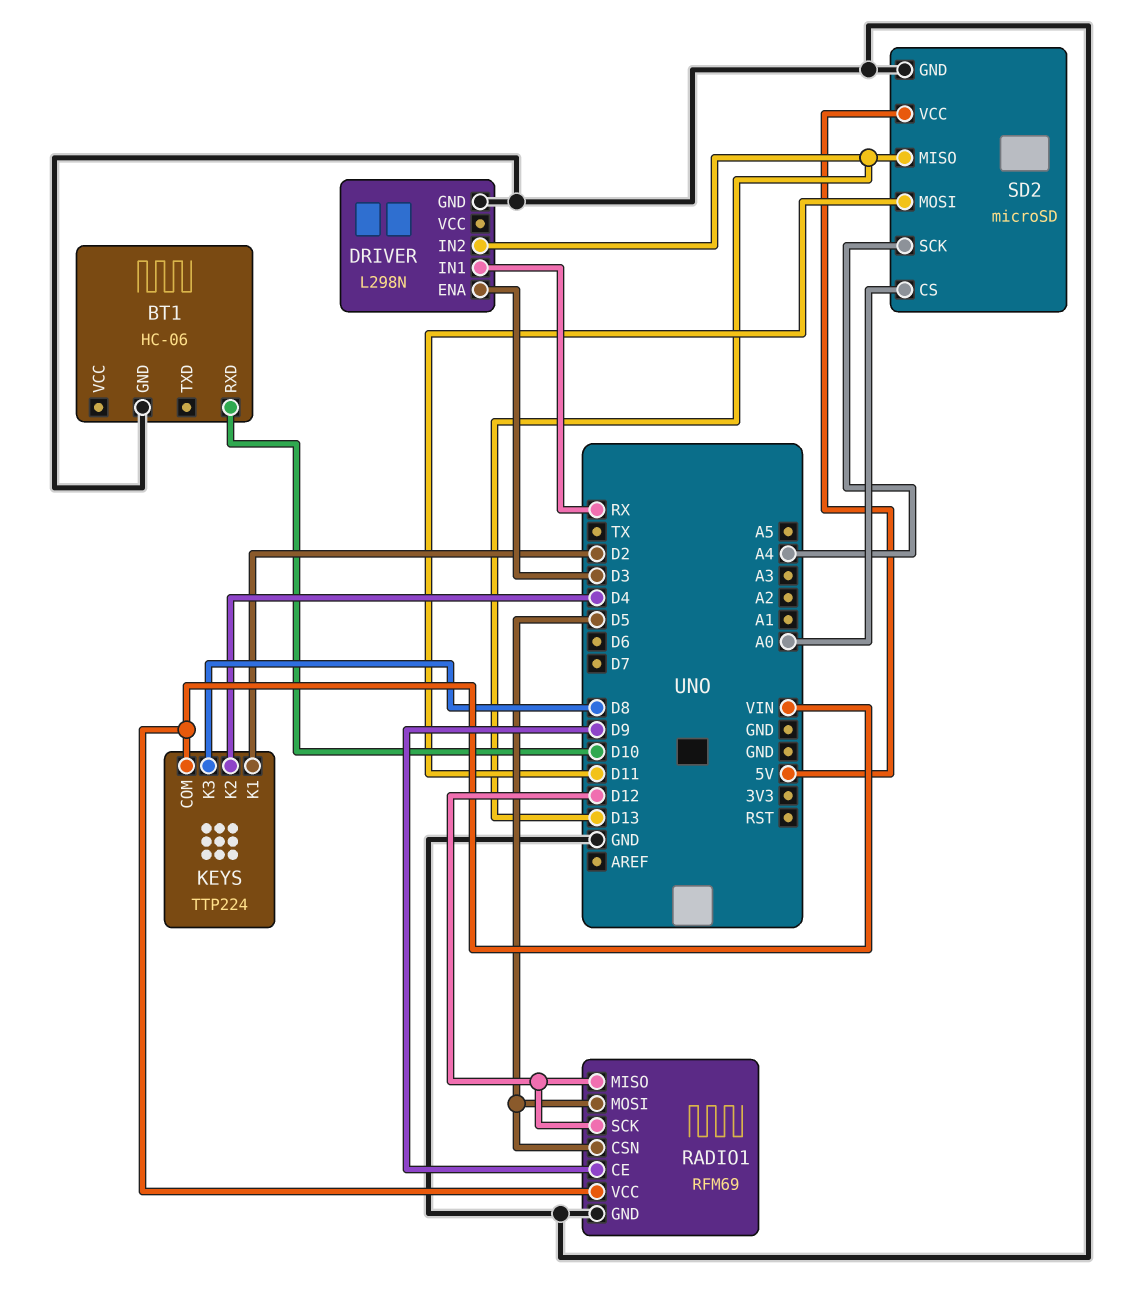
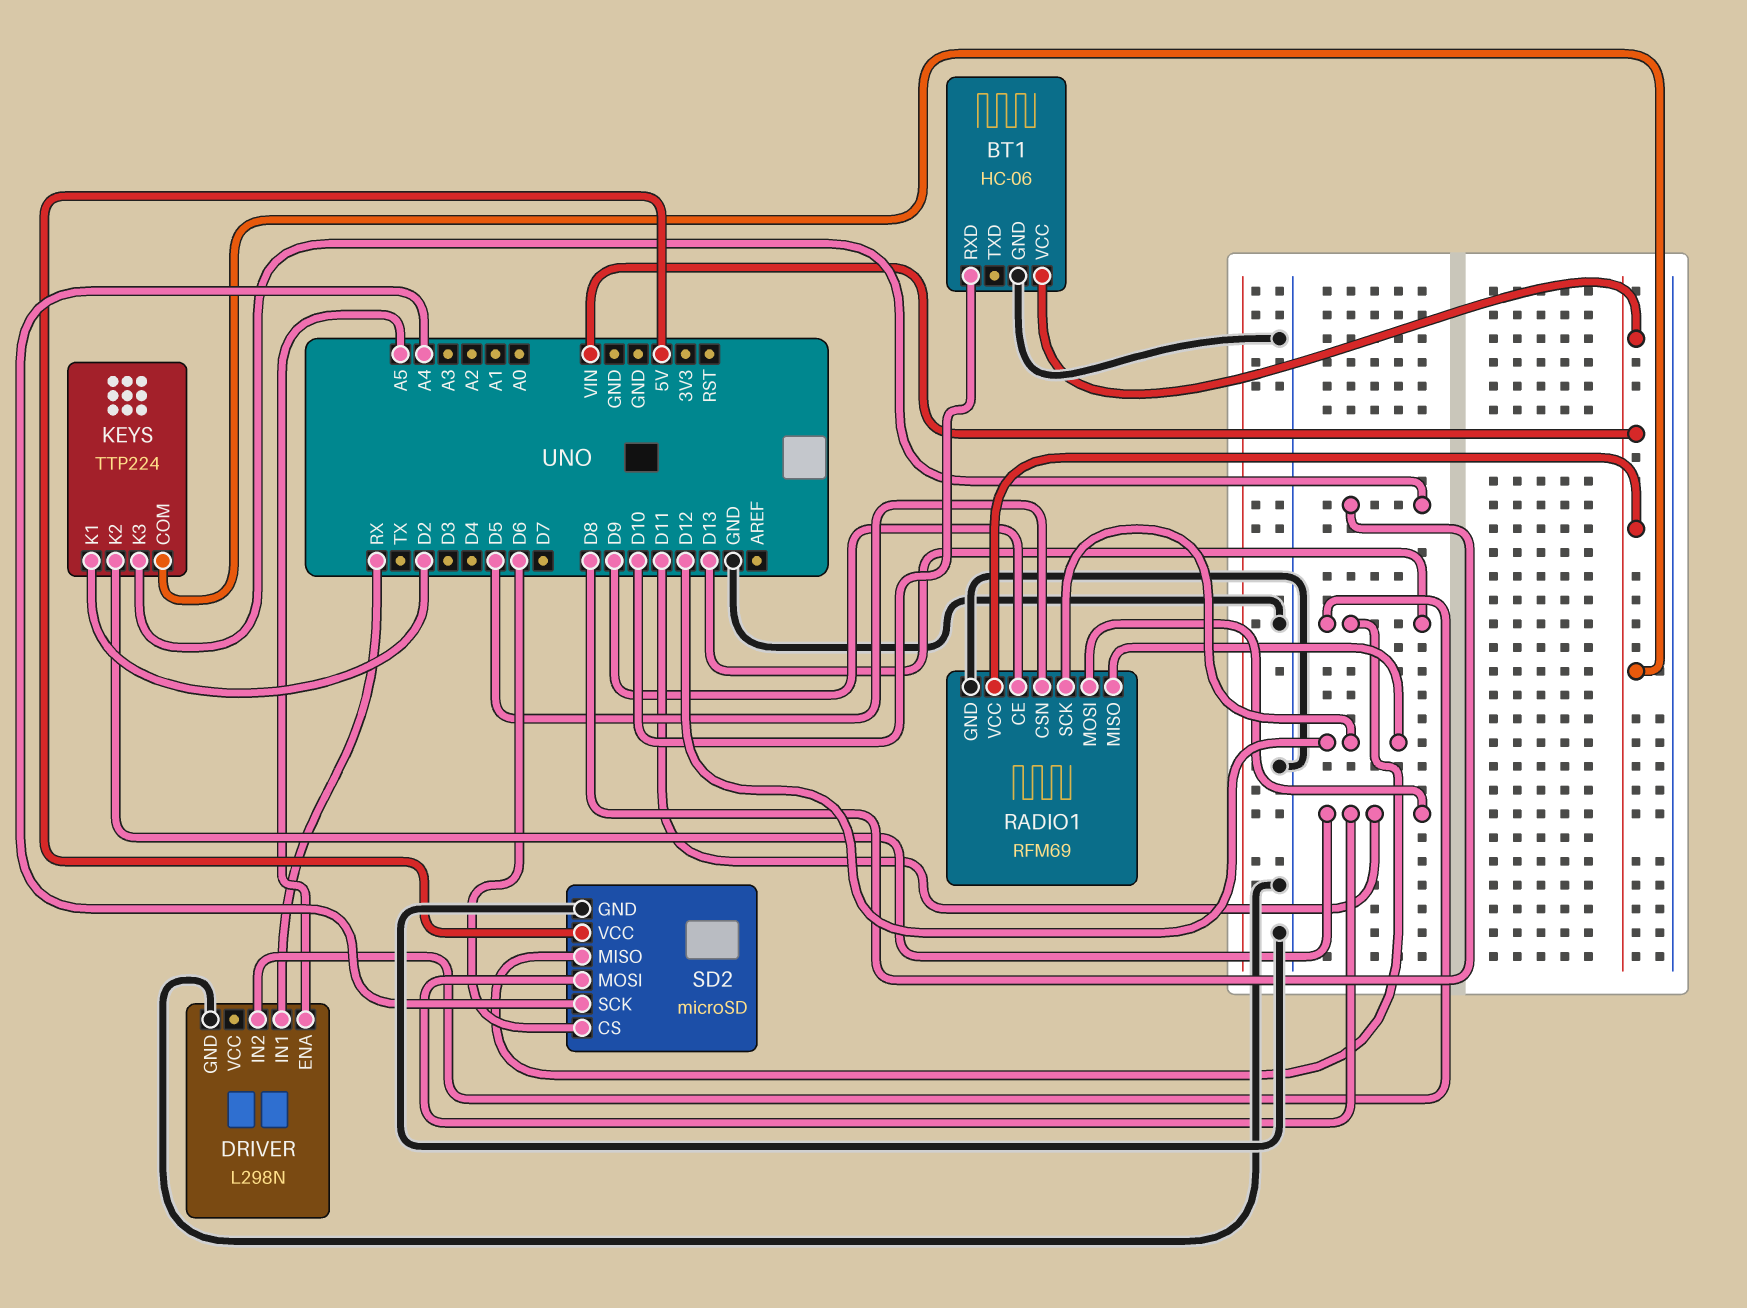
BT1 pin VCC: none -> VIN
DRIVER pin ENA: D3 -> A5
KEYS pin K2: D4 -> D11
RADIO1 pin MOSI: D5 -> D11
SD2 pin CS: A0 -> D6

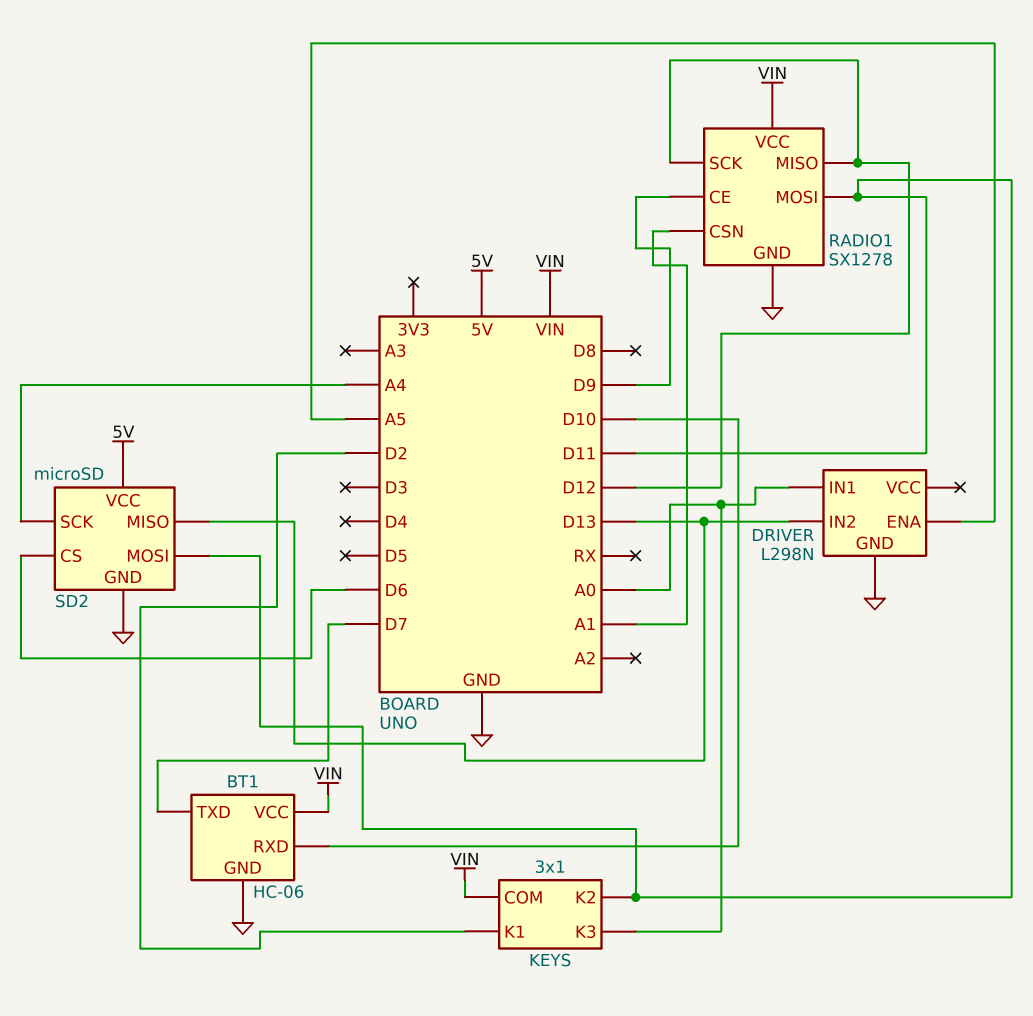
BT1 pin TXD: none -> D7
DRIVER pin IN1: RX -> A0
KEYS: TTP224 -> 3x1
KEYS pin K3: D8 -> A0
RADIO1: RFM69 -> SX1278
RADIO1 pin CSN: D5 -> A1

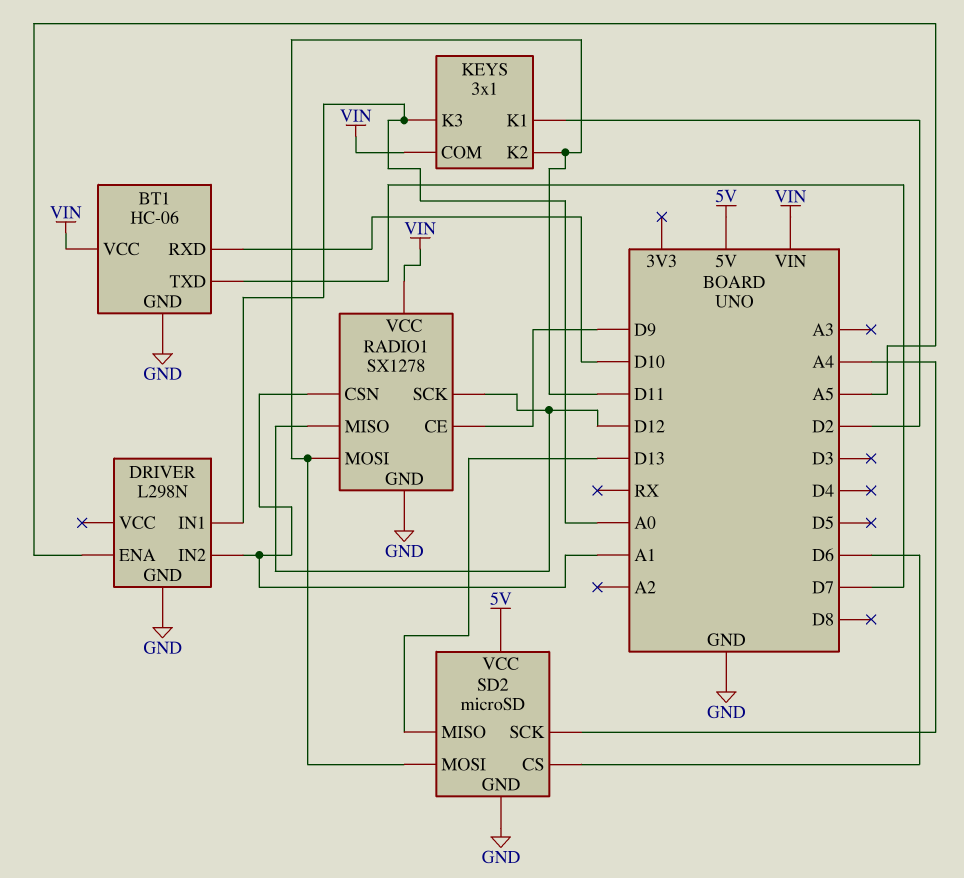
DRIVER pin IN2: D13 -> A1

